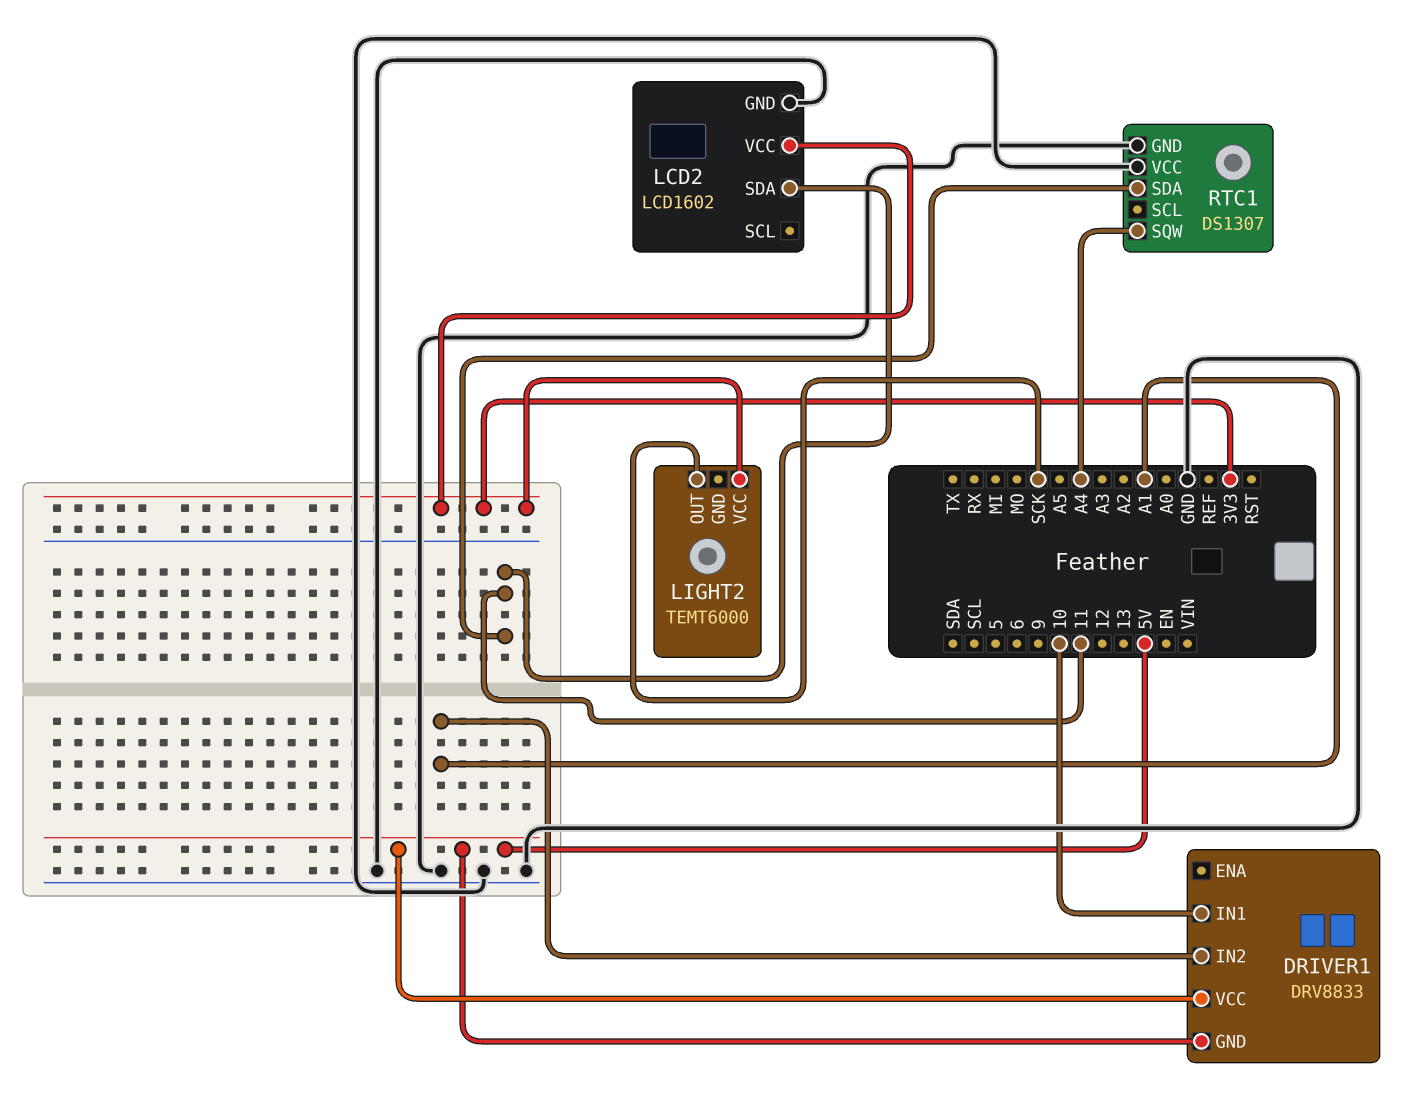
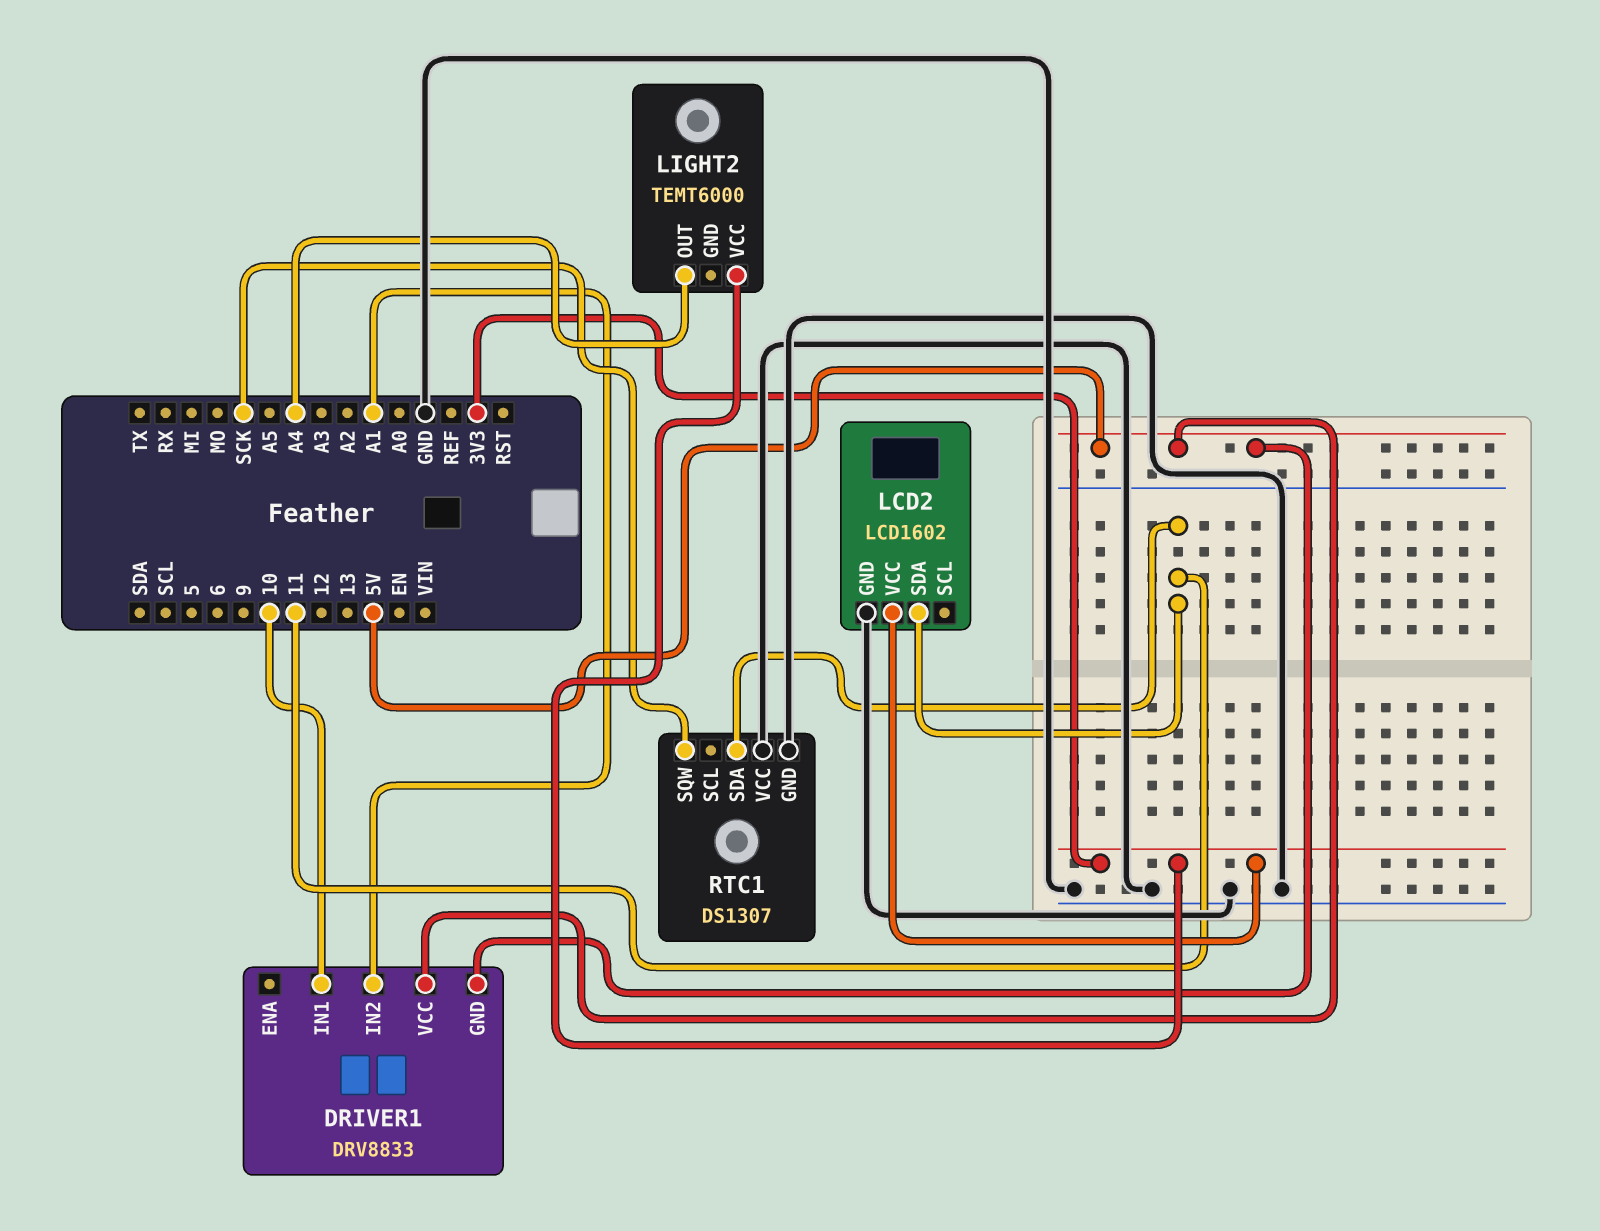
LIGHT2 pin OUT: SCK -> A4
RTC1 pin SQW: A4 -> SCK

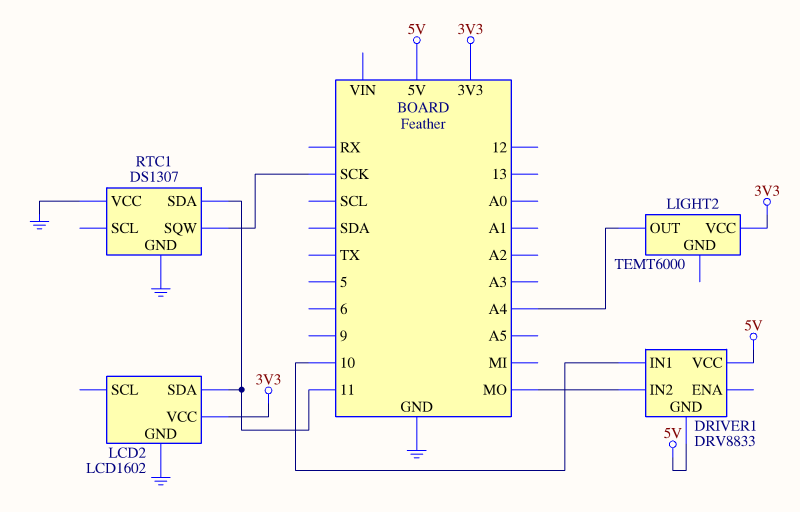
DRIVER1 pin IN2: A1 -> MO

